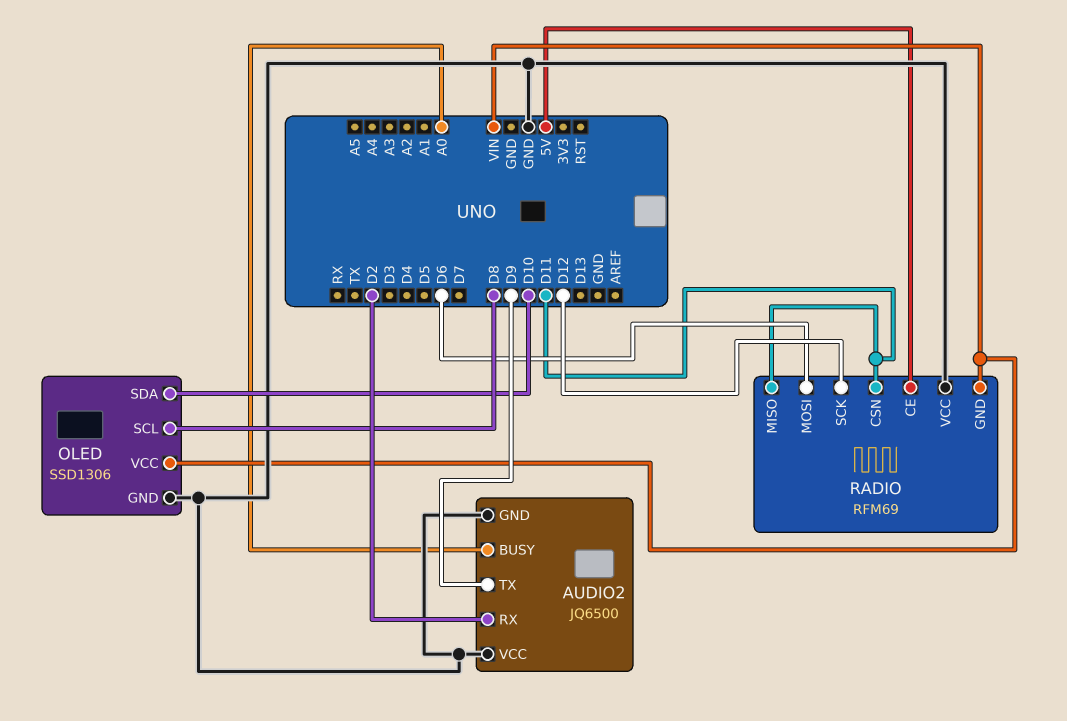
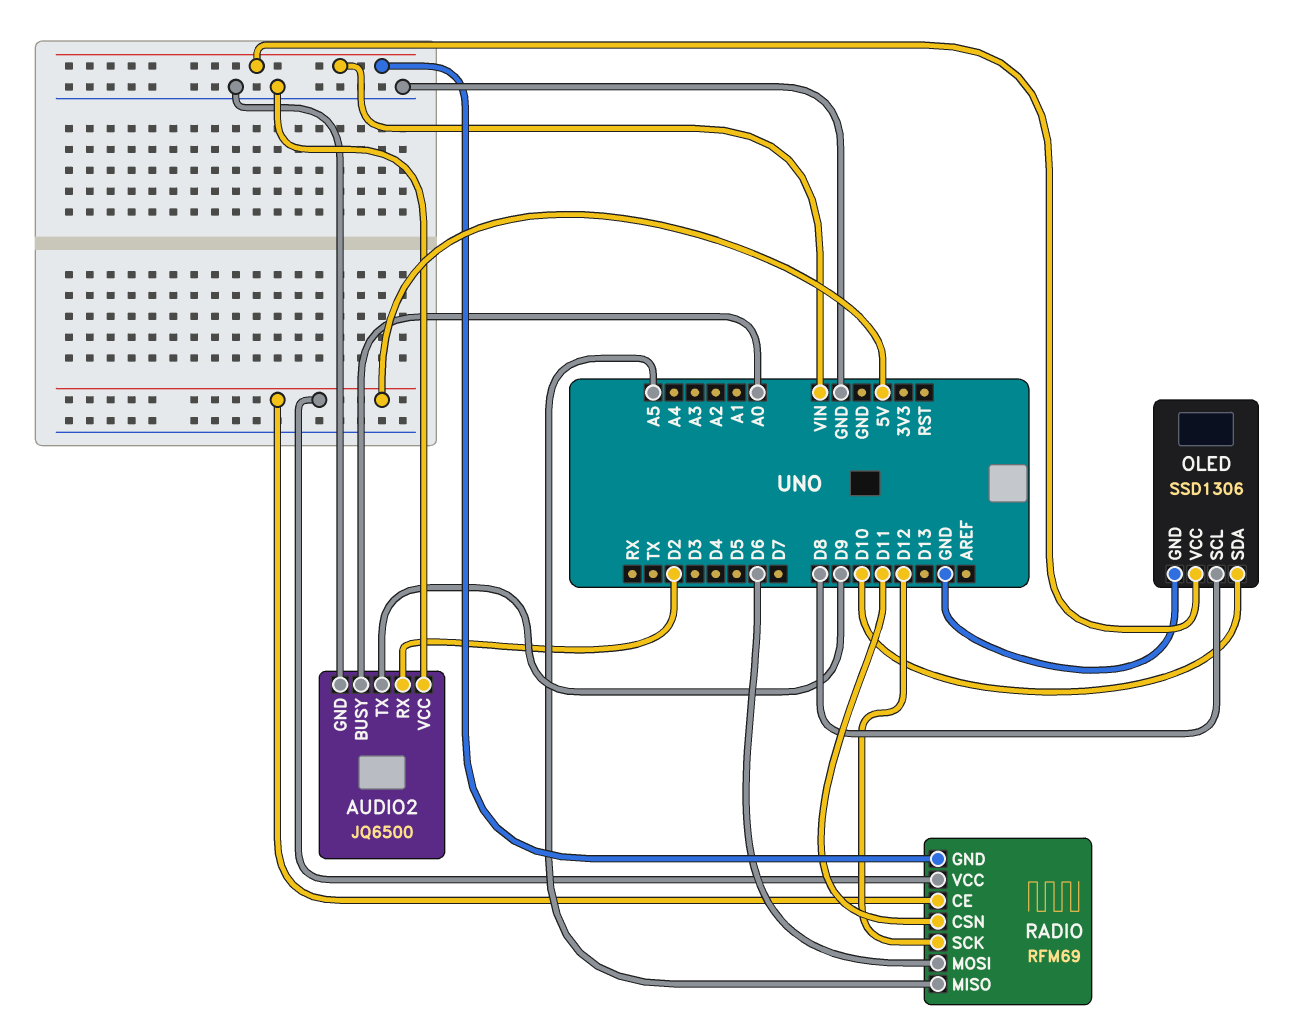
RADIO pin MISO: D11 -> A5
RADIO pin VCC: GND -> 5V

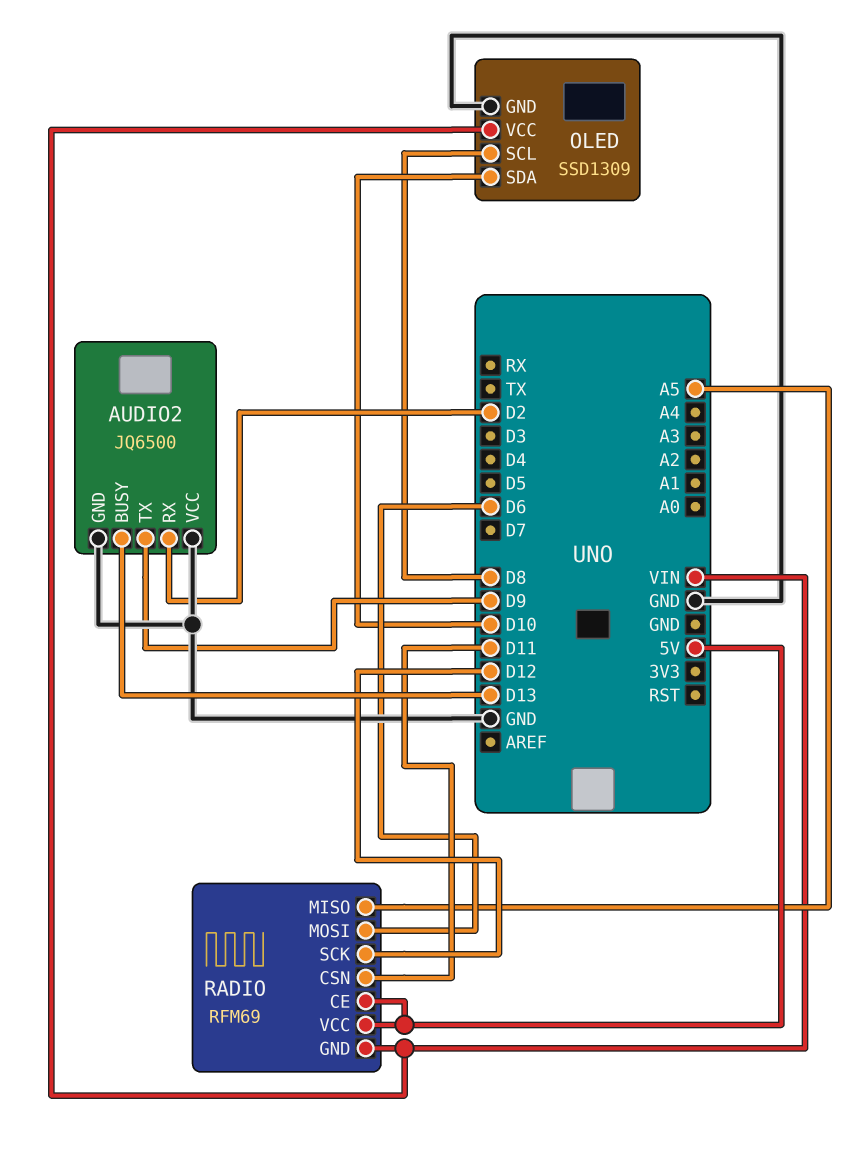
AUDIO2 pin BUSY: A0 -> D13
OLED: SSD1306 -> SSD1309

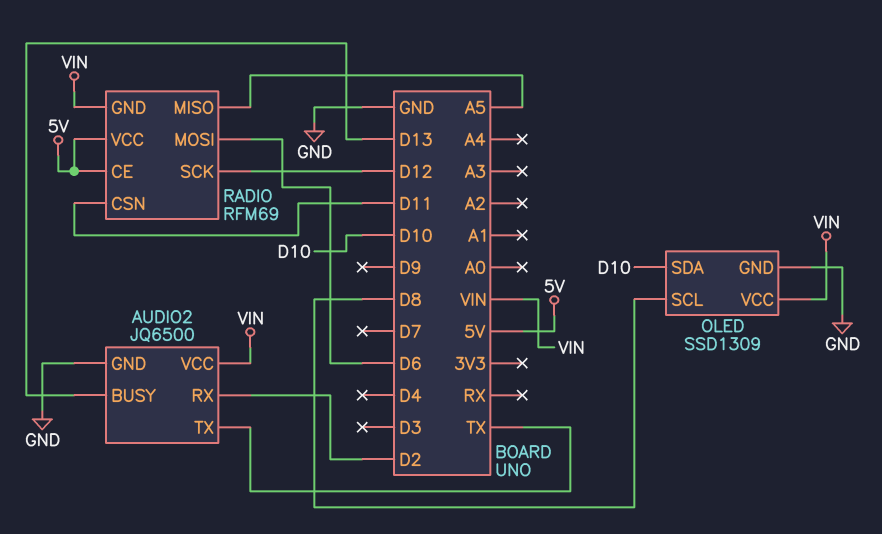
AUDIO2 pin TX: D9 -> TX
AUDIO2 pin VCC: GND -> VIN

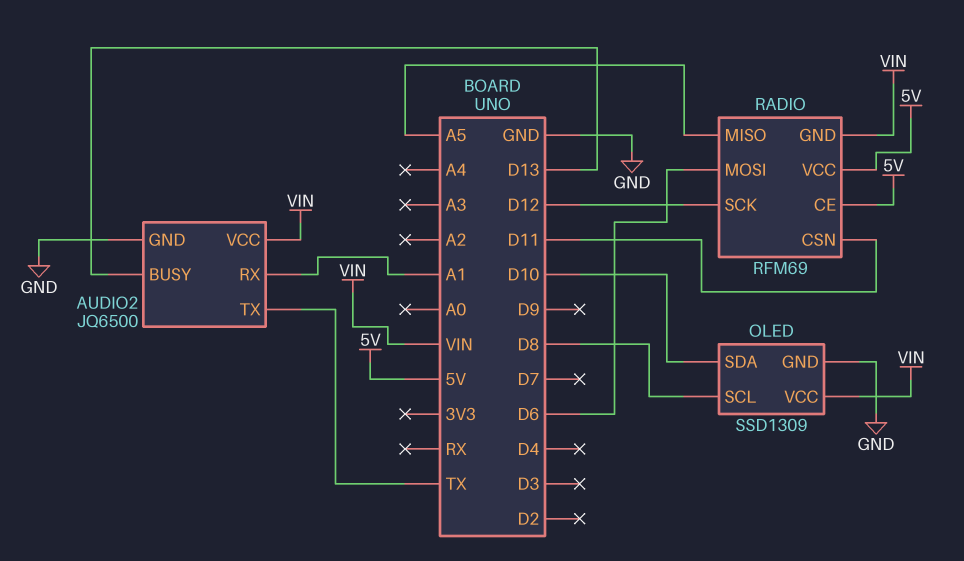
AUDIO2 pin RX: D2 -> A1

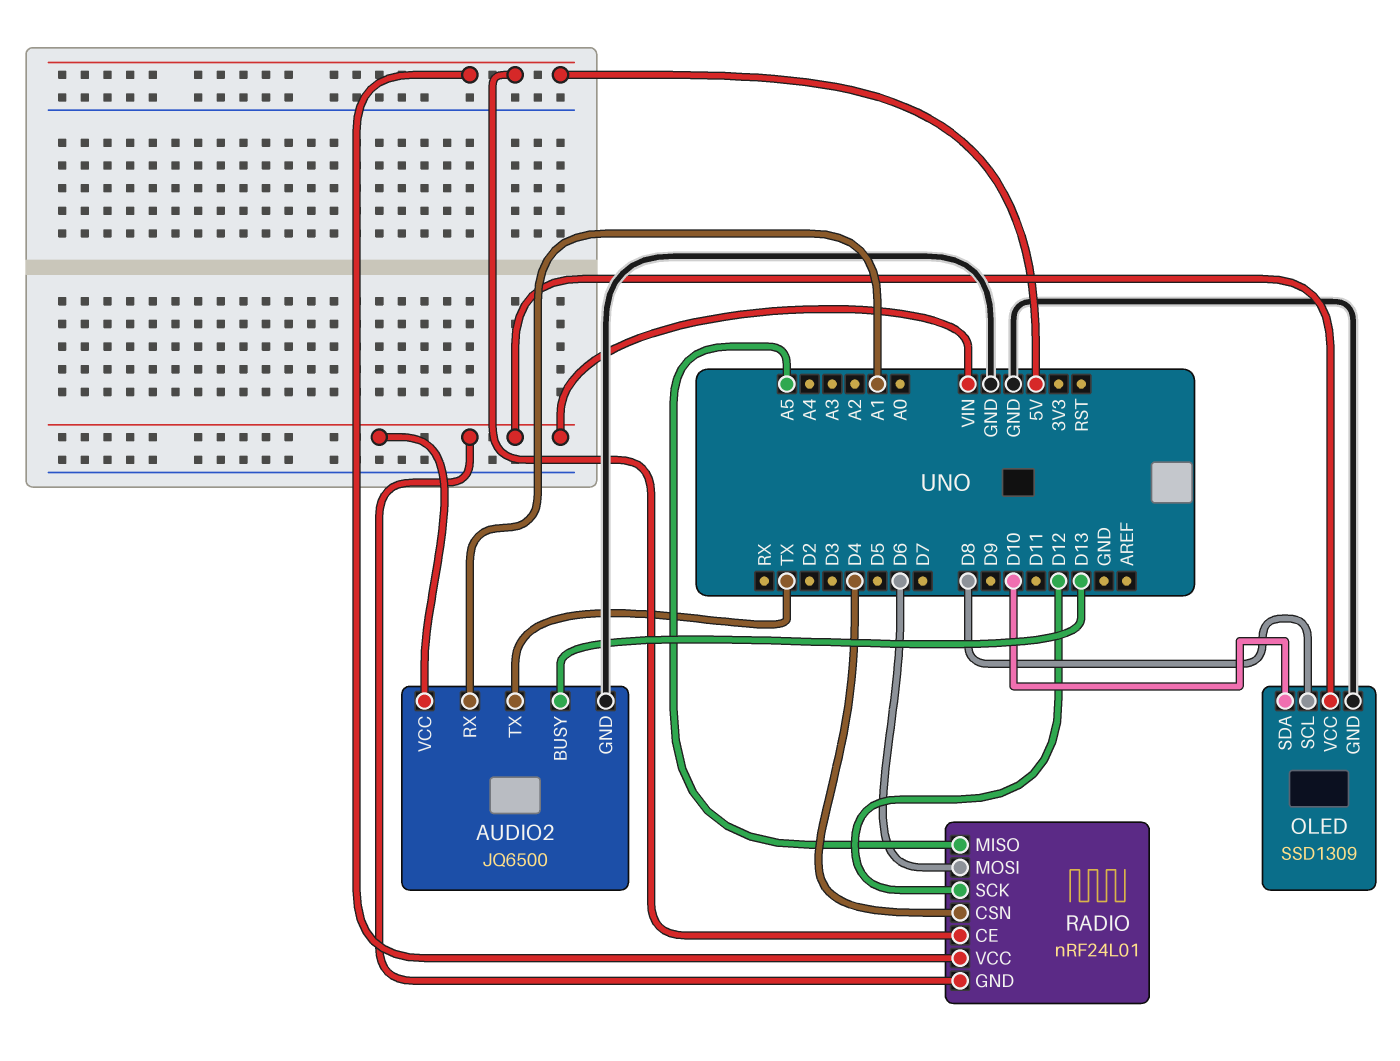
RADIO: RFM69 -> nRF24L01
RADIO pin CSN: D11 -> D4

